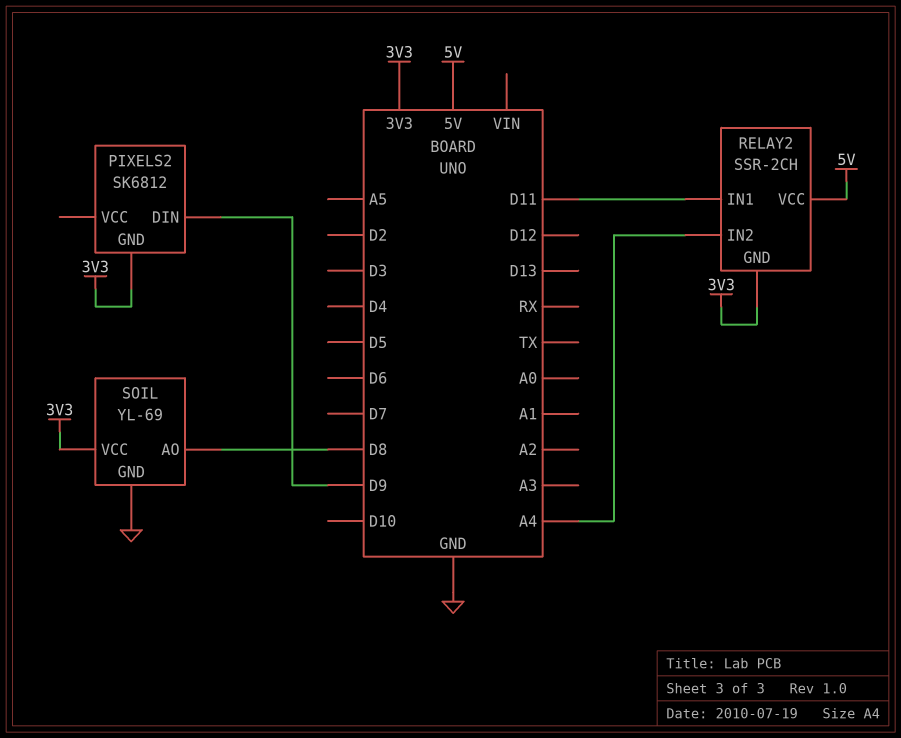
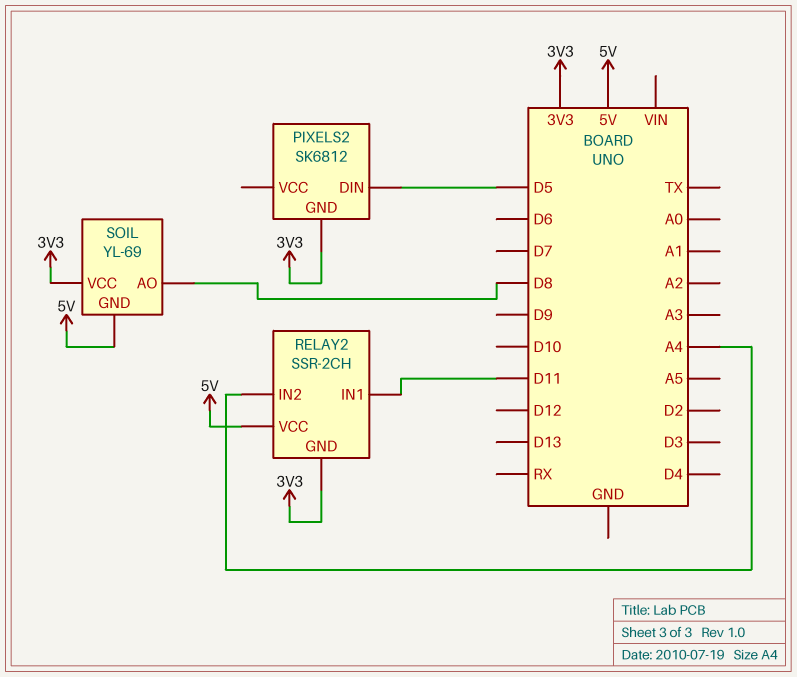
PIXELS2 pin DIN: D9 -> D5
SOIL pin GND: GND -> 5V

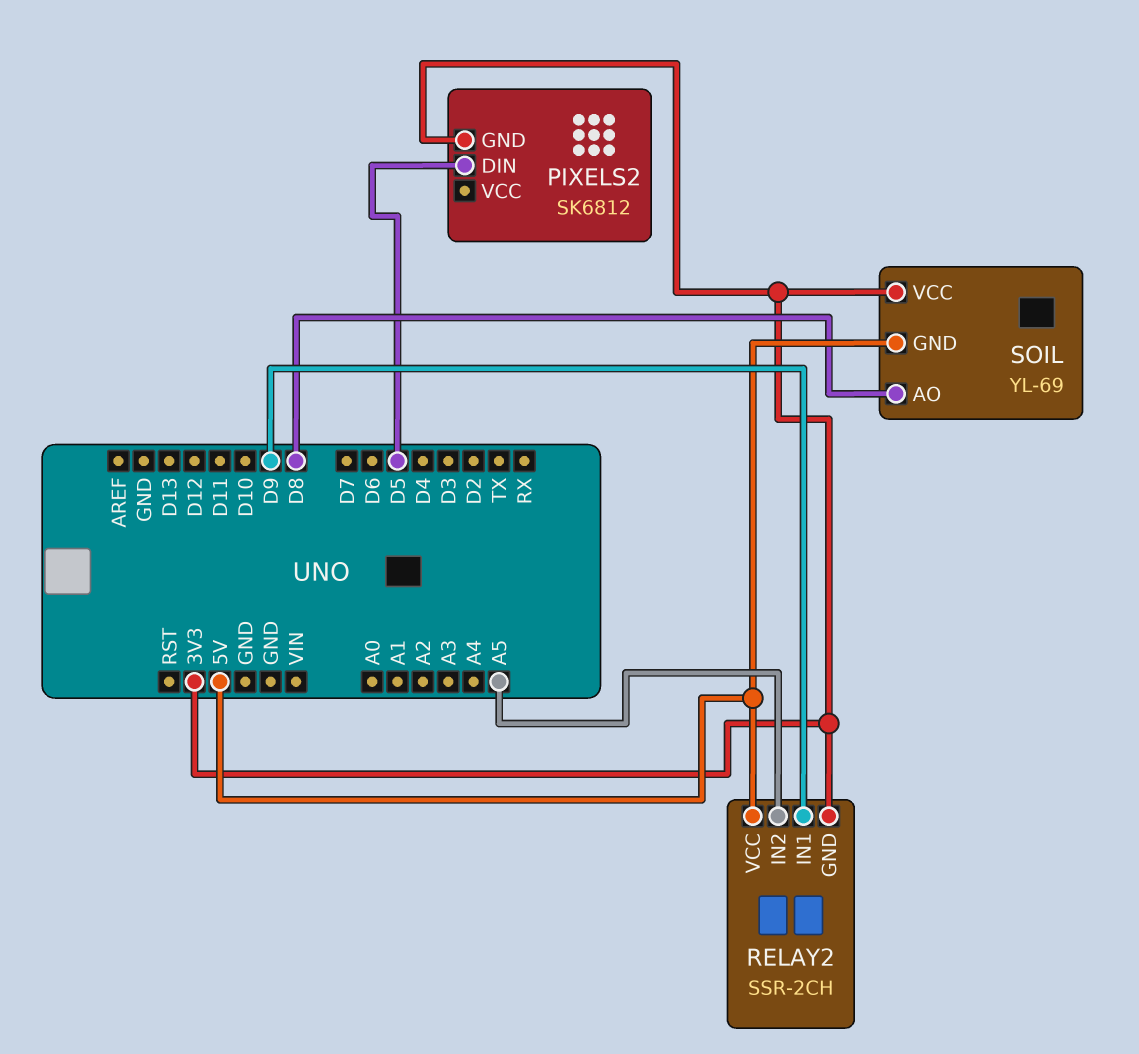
RELAY2 pin IN1: D11 -> D9
RELAY2 pin IN2: A4 -> A5

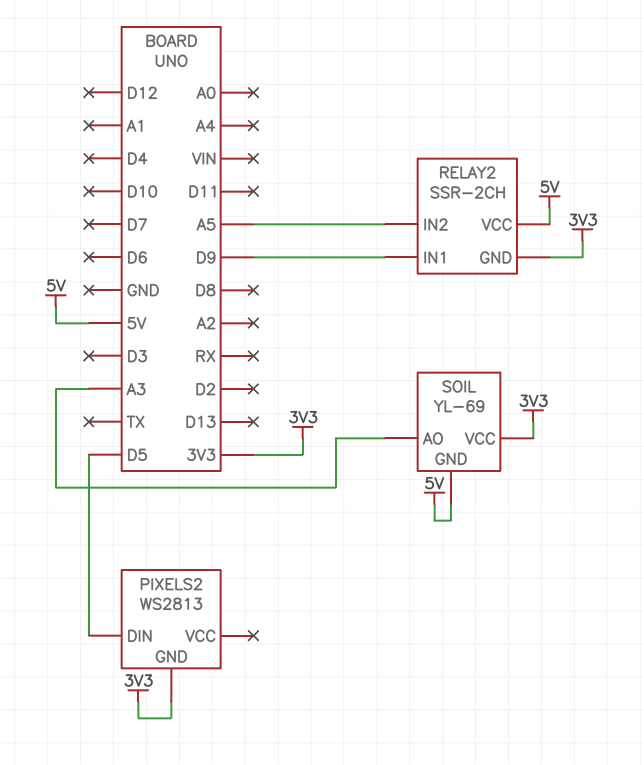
PIXELS2: SK6812 -> WS2813
SOIL pin AO: D8 -> A3

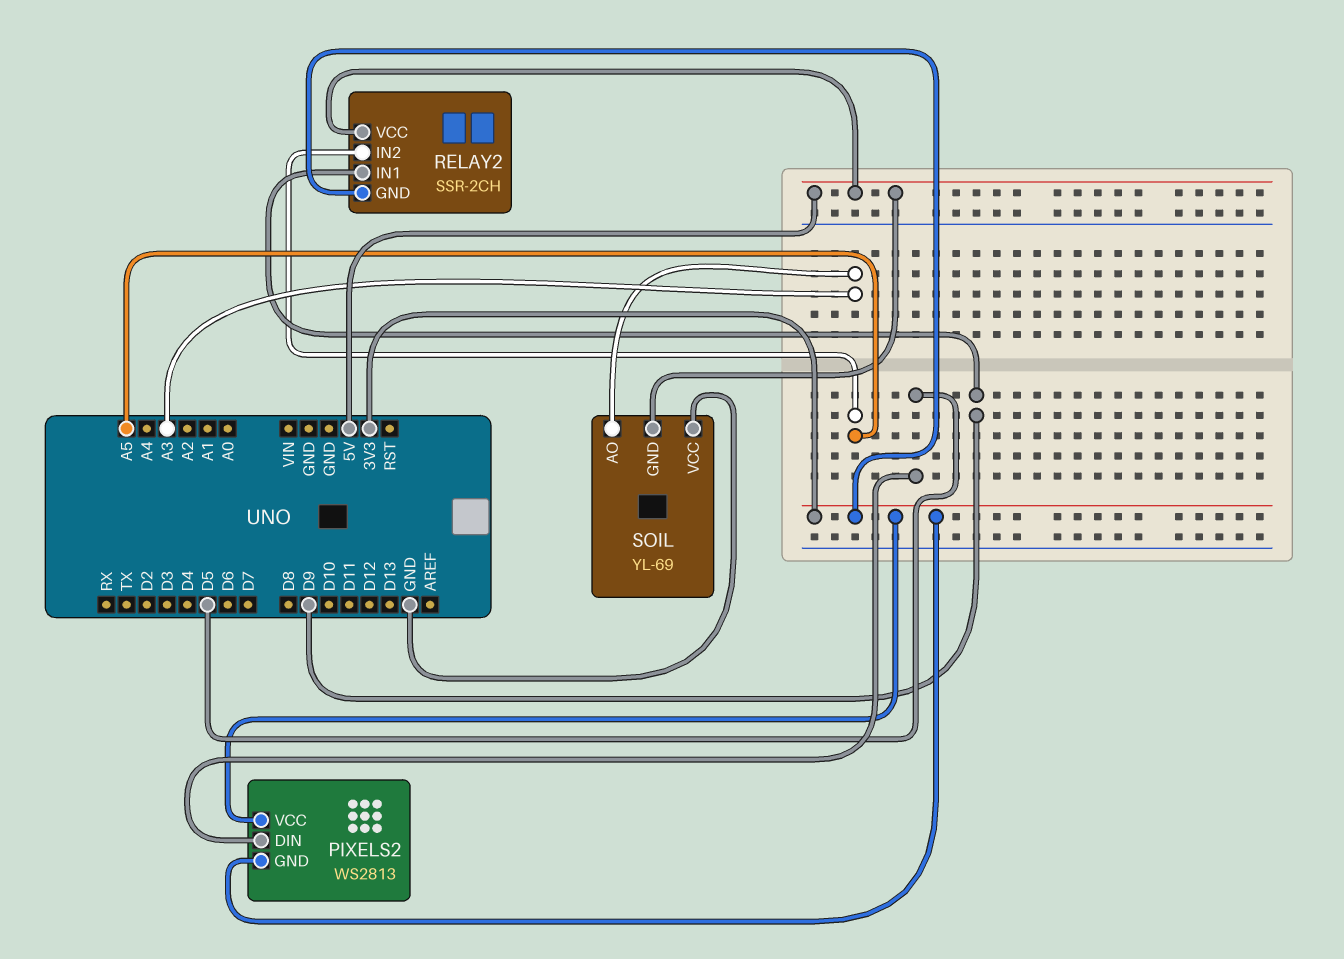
PIXELS2 pin VCC: none -> 3V3
SOIL pin VCC: 3V3 -> GND

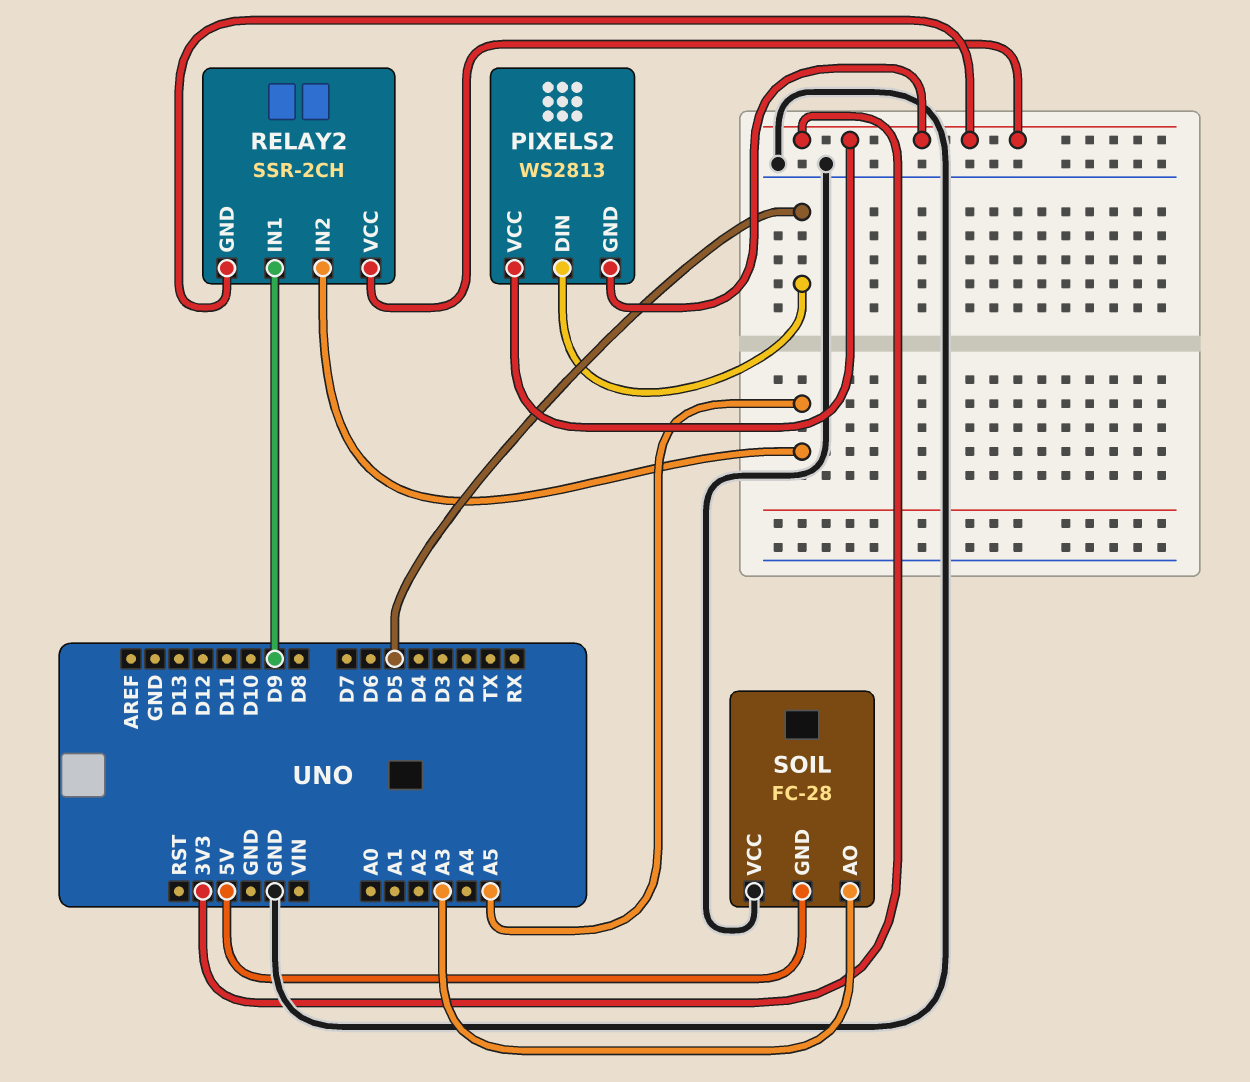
RELAY2 pin VCC: 5V -> 3V3
SOIL: YL-69 -> FC-28

